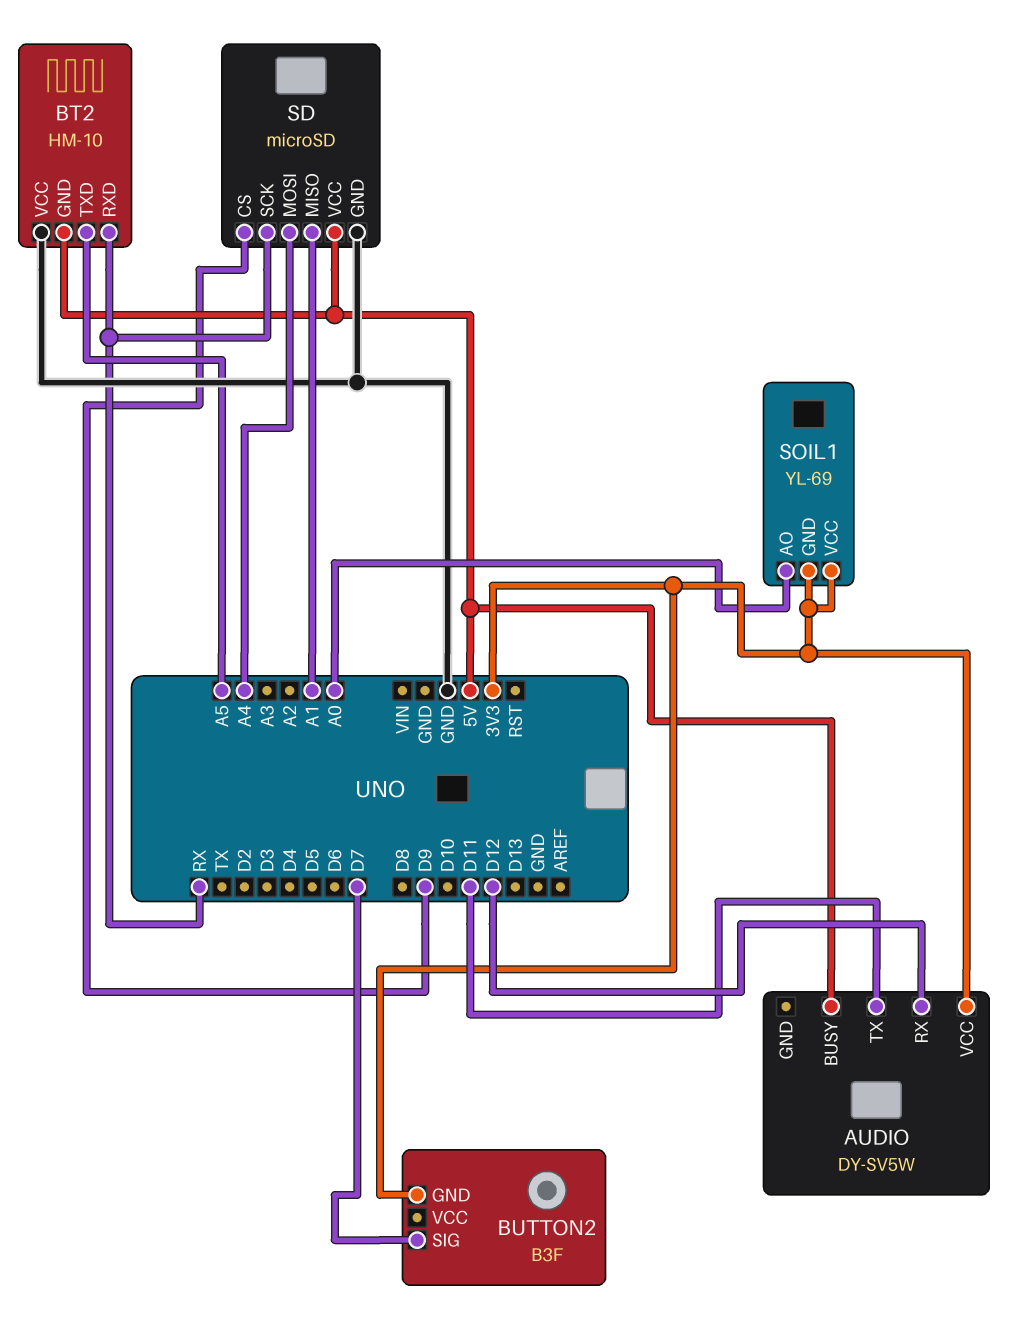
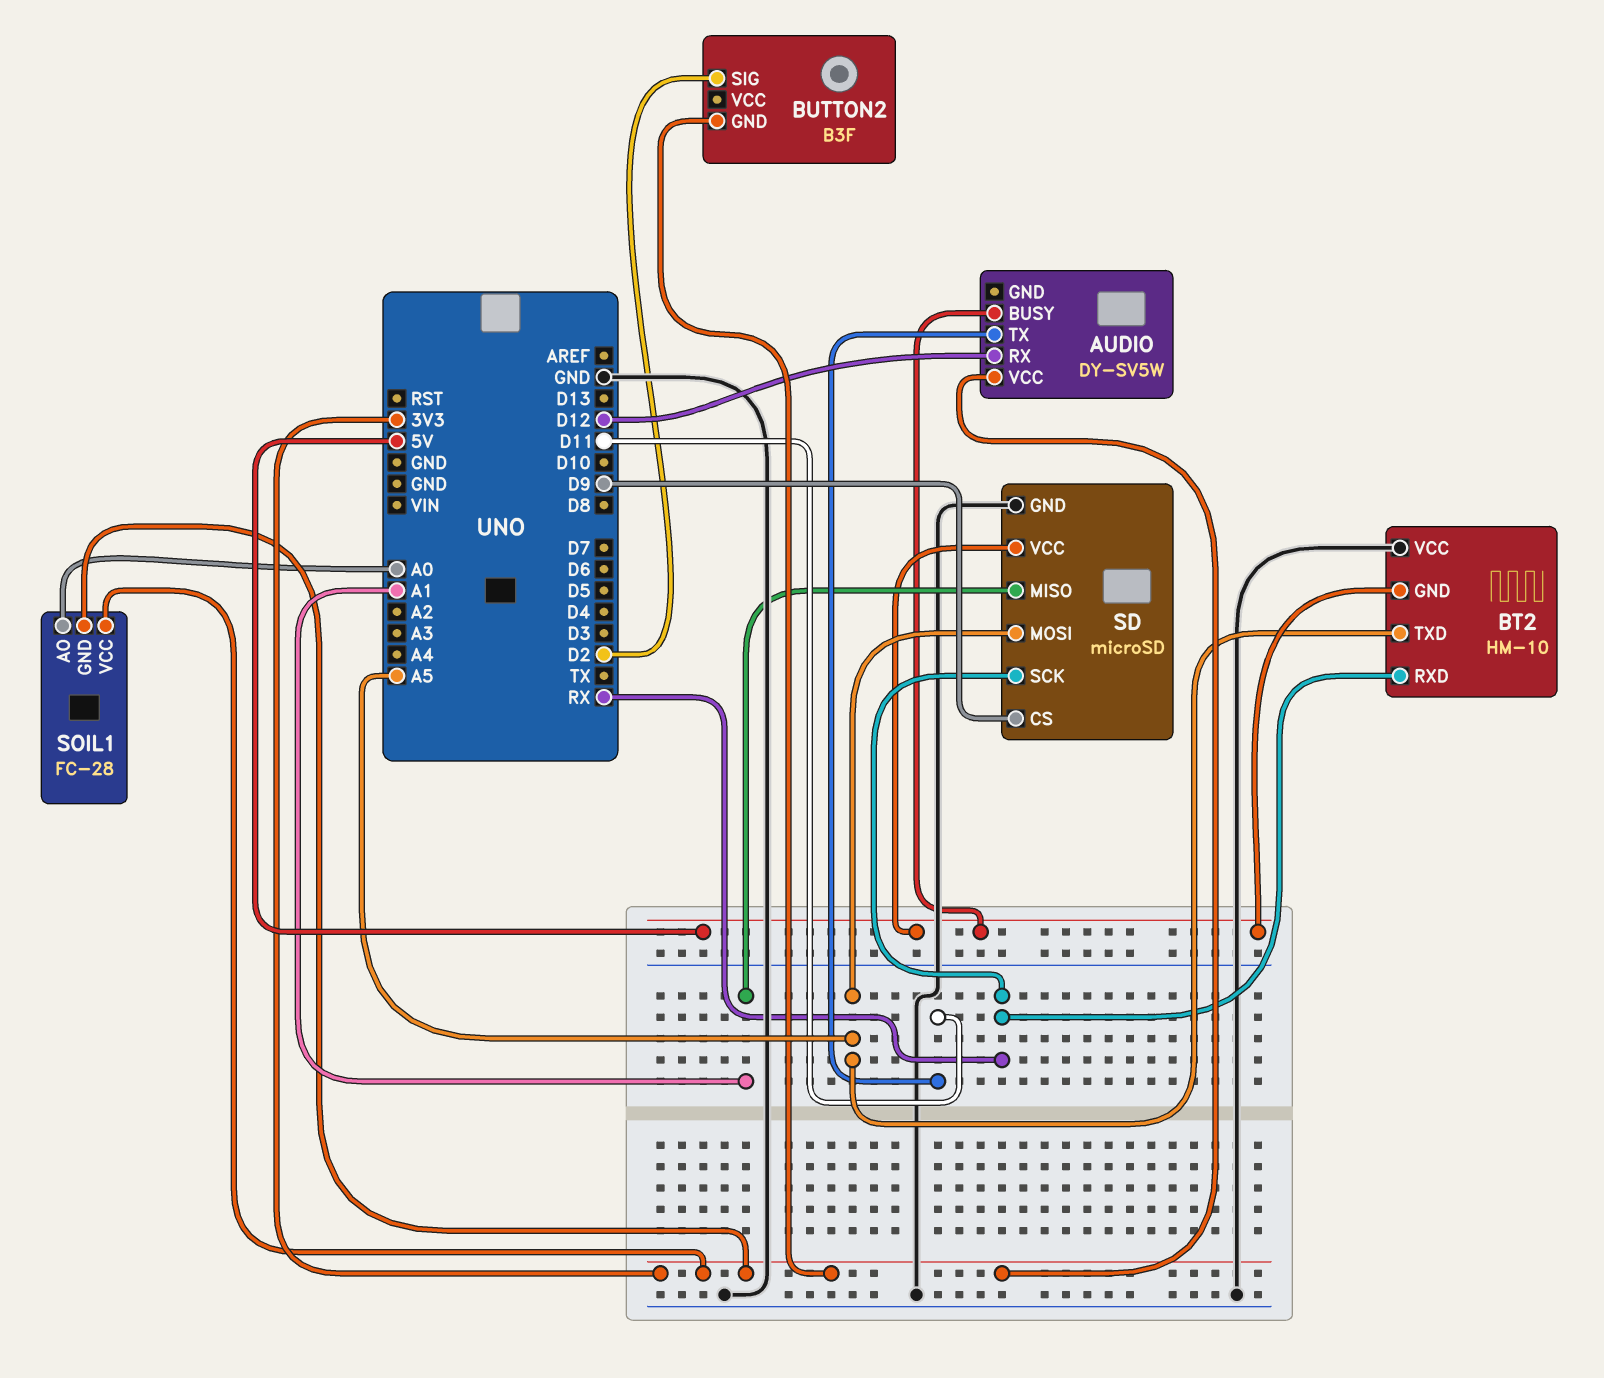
BUTTON2 pin SIG: D7 -> D2
SD pin MOSI: A4 -> A5
SOIL1: YL-69 -> FC-28

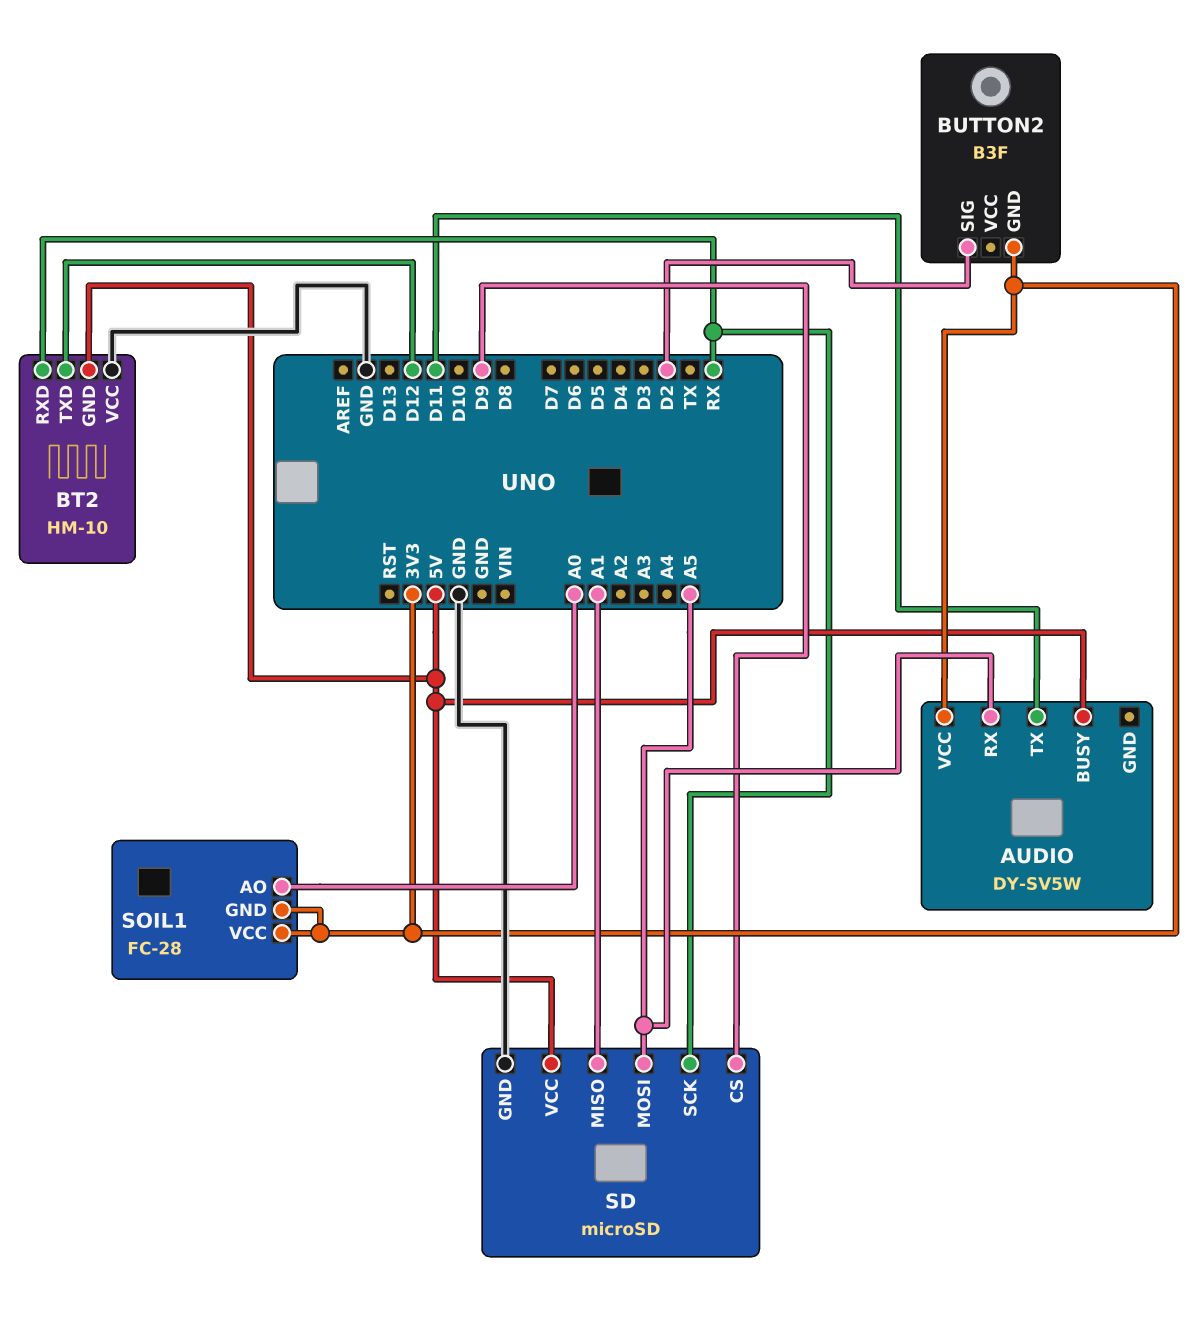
AUDIO pin RX: D12 -> A5
BT2 pin TXD: A5 -> D12

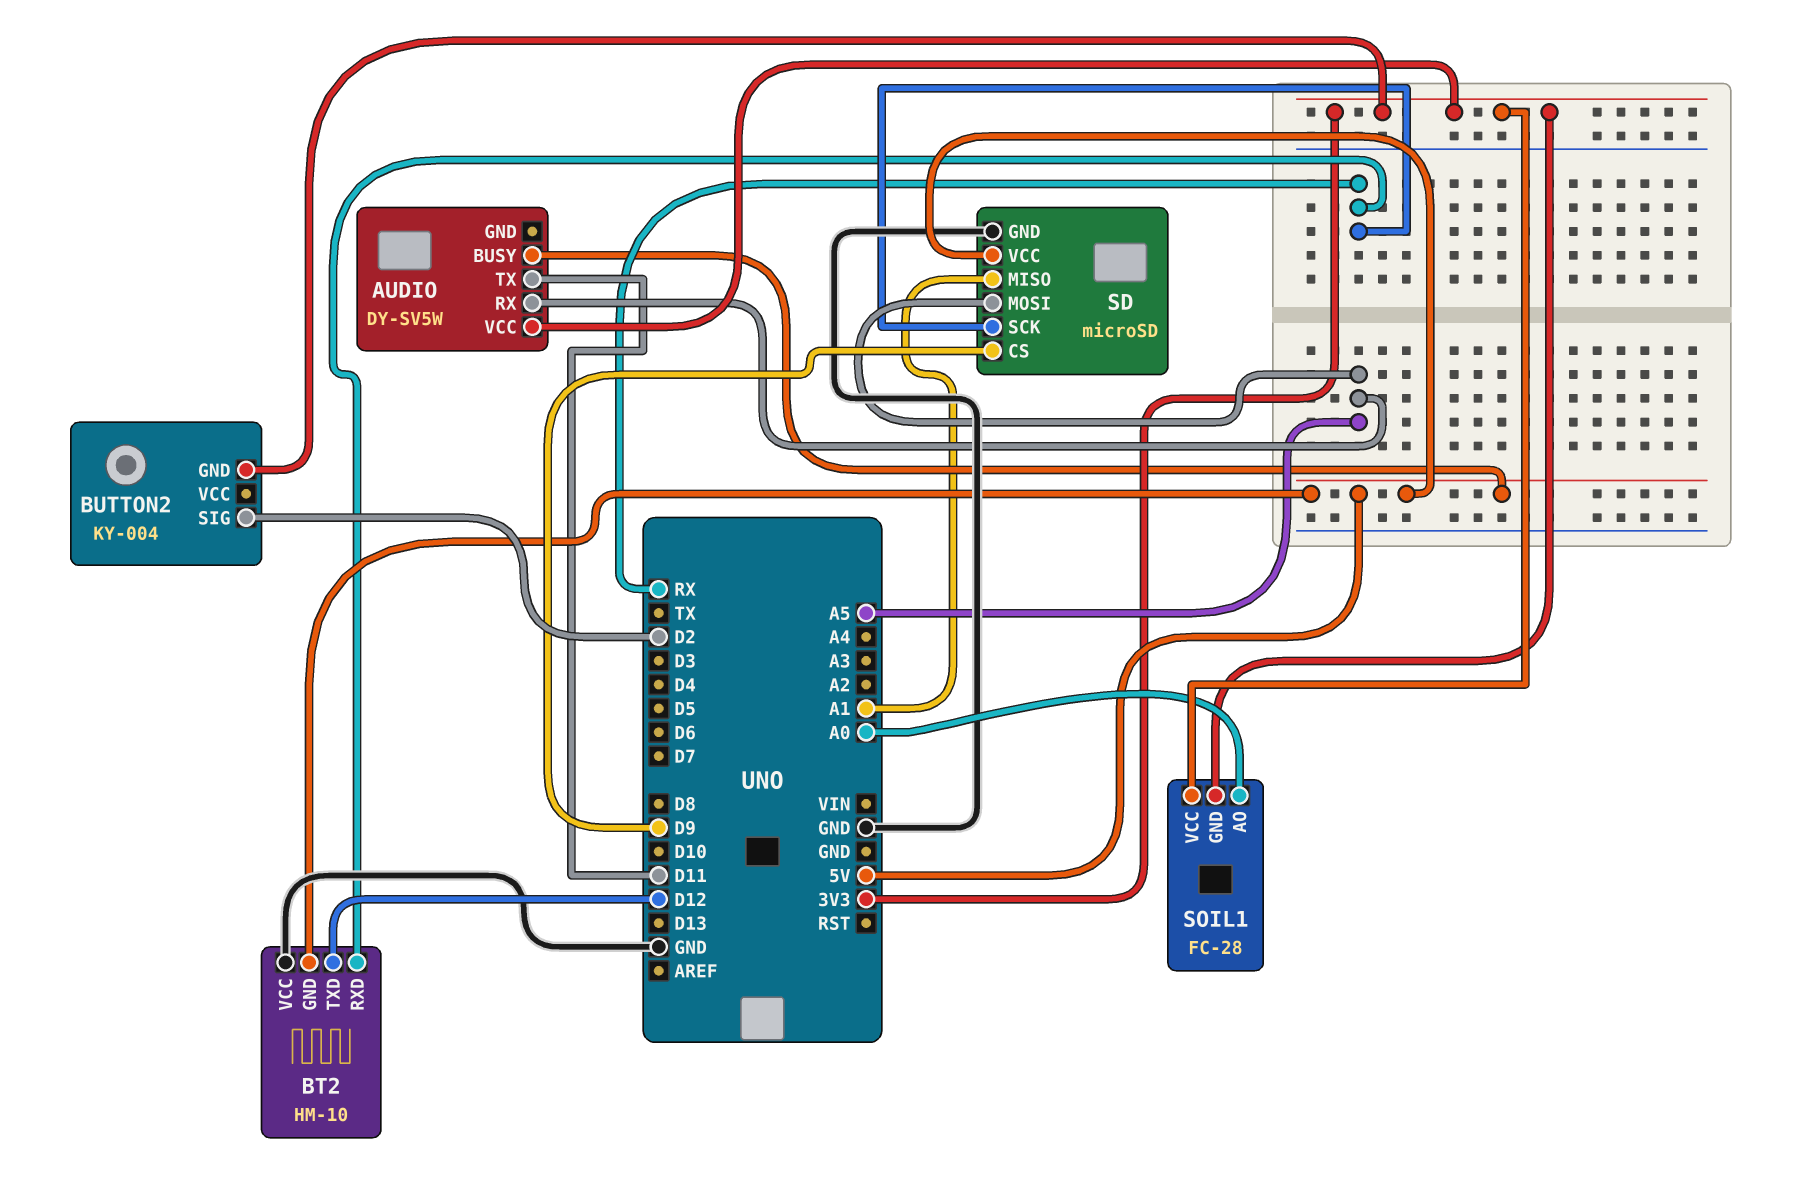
BUTTON2: B3F -> KY-004

